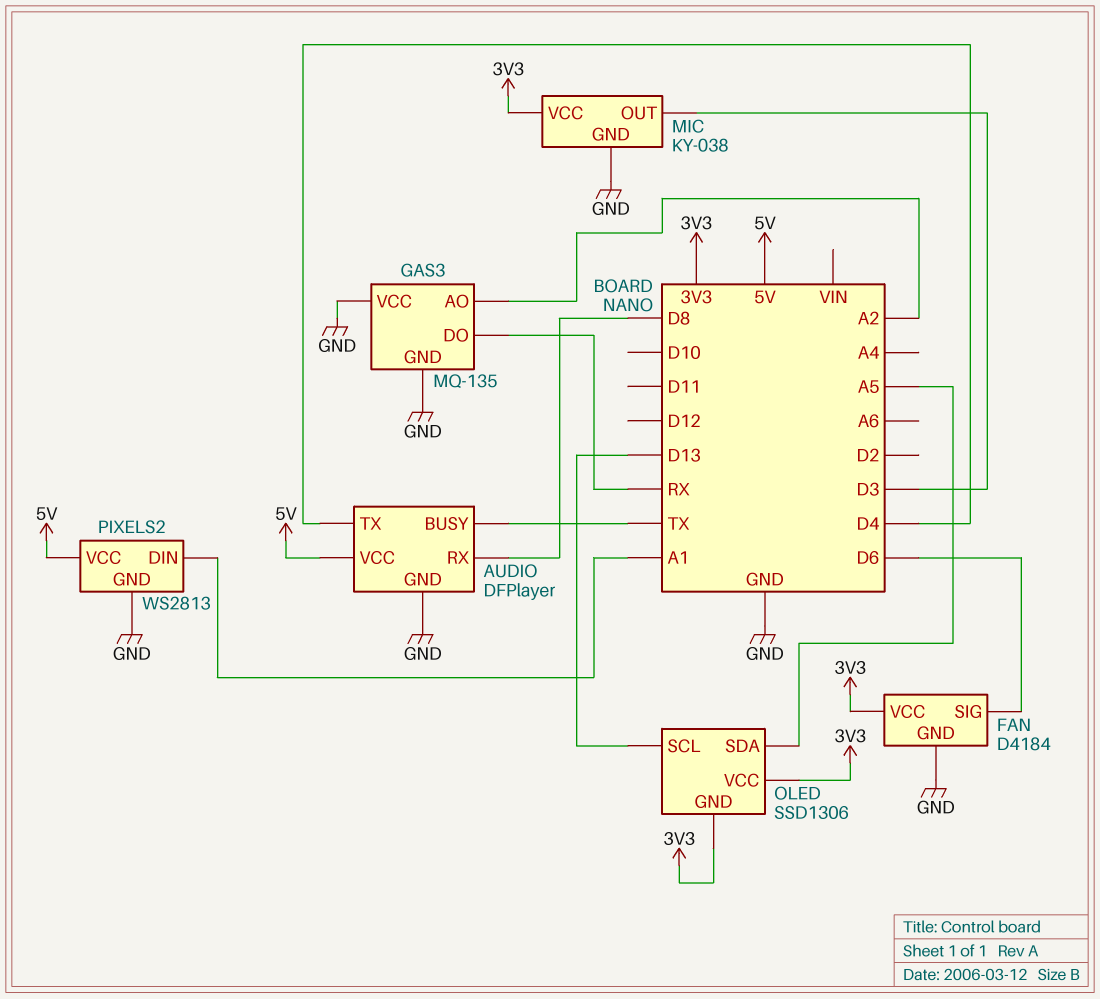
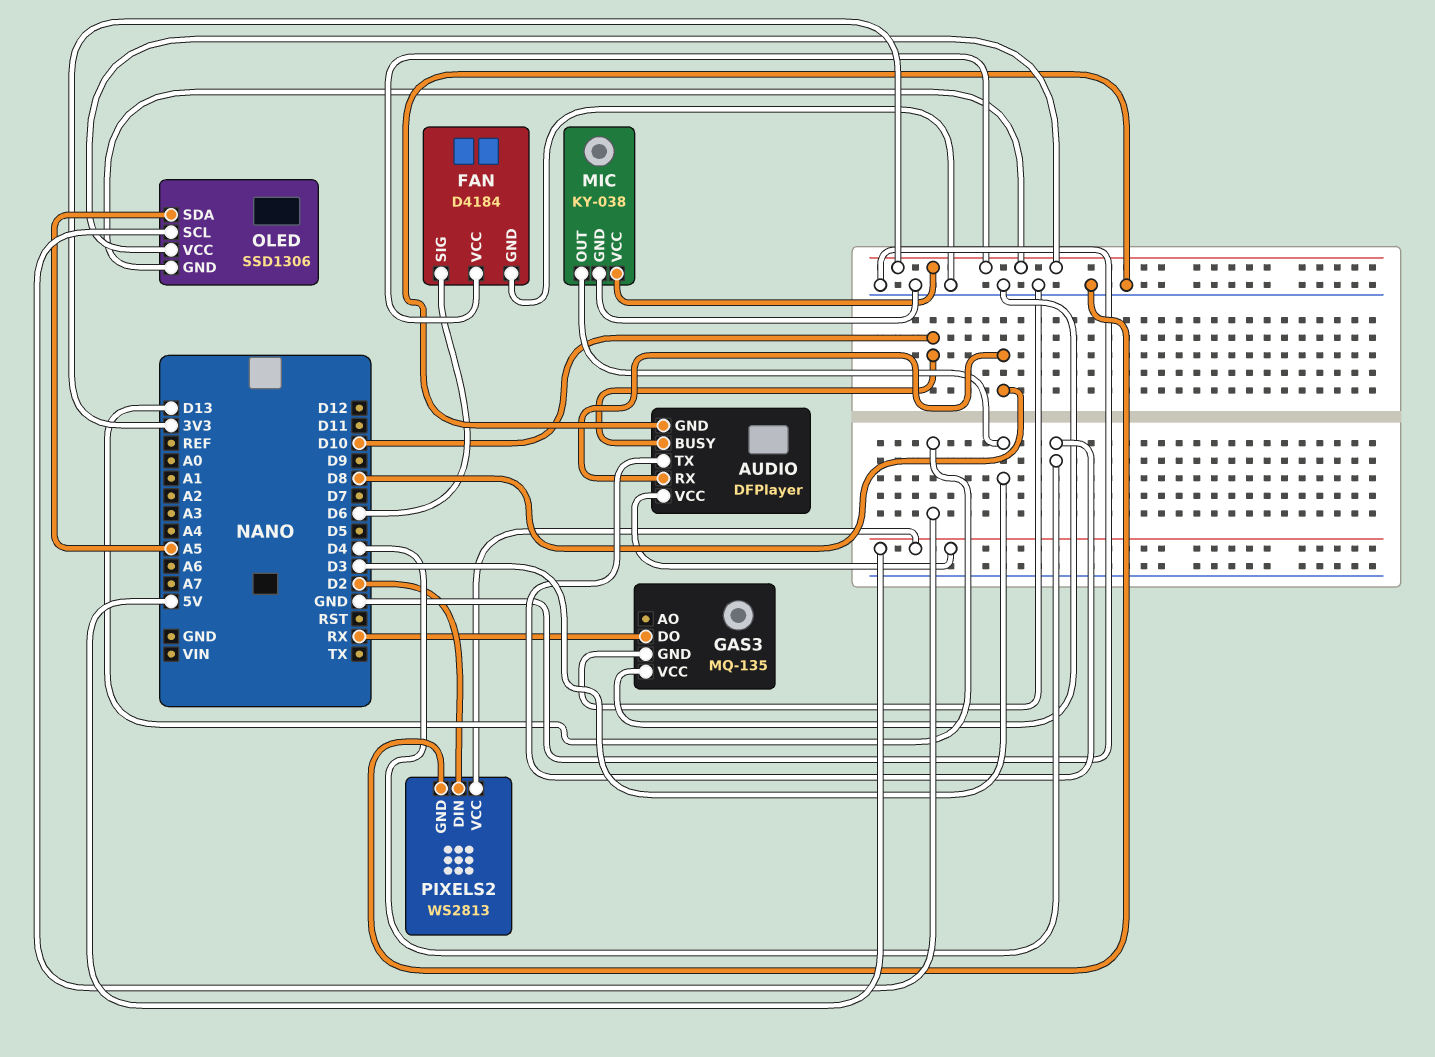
AUDIO pin BUSY: TX -> D10
GAS3 pin AO: A2 -> none
PIXELS2 pin DIN: A1 -> D2

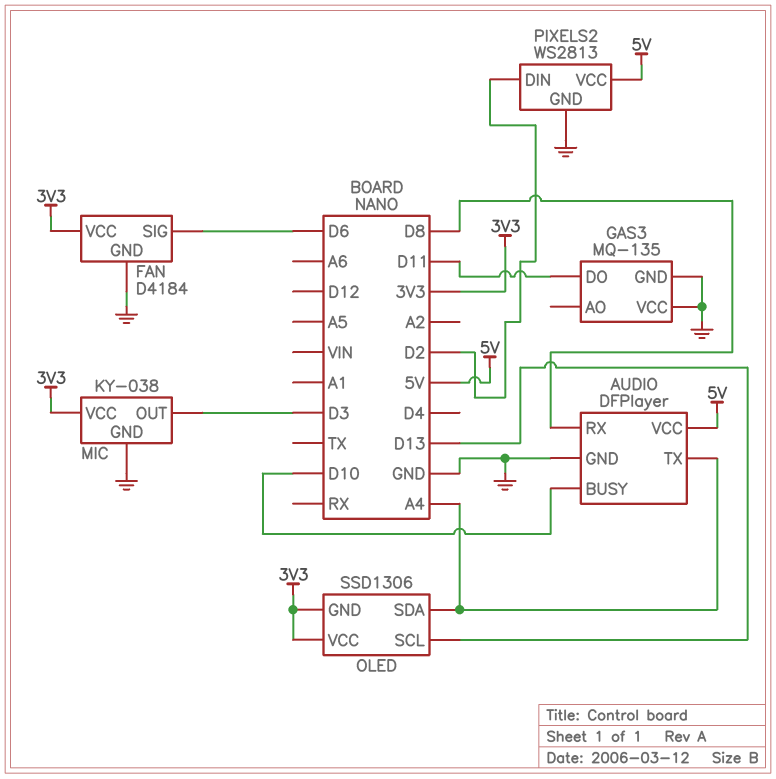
AUDIO pin TX: D4 -> A4
GAS3 pin DO: RX -> D11
OLED pin SDA: A5 -> A4

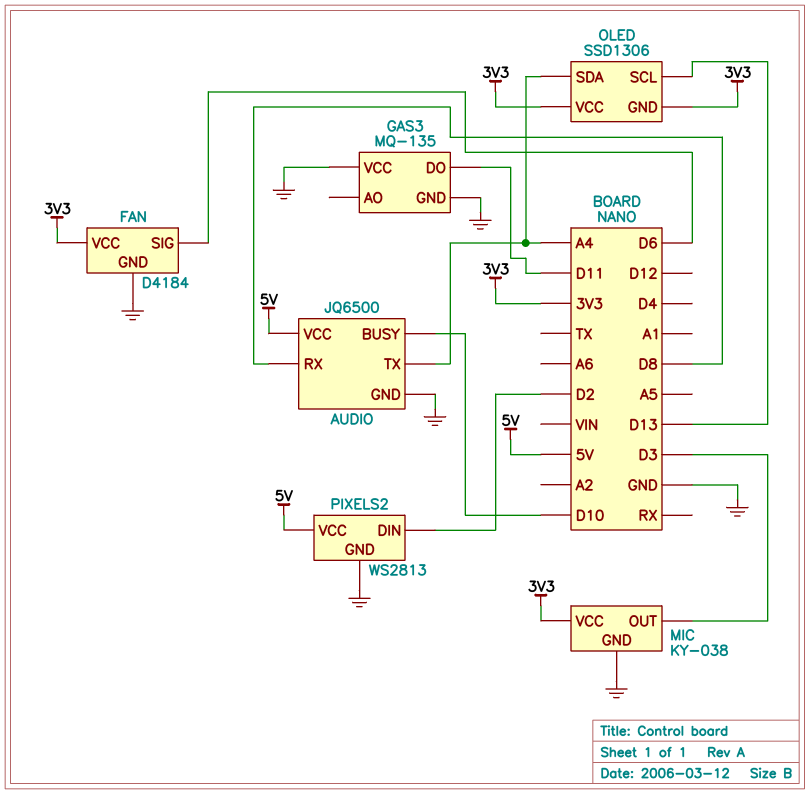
AUDIO: DFPlayer -> JQ6500

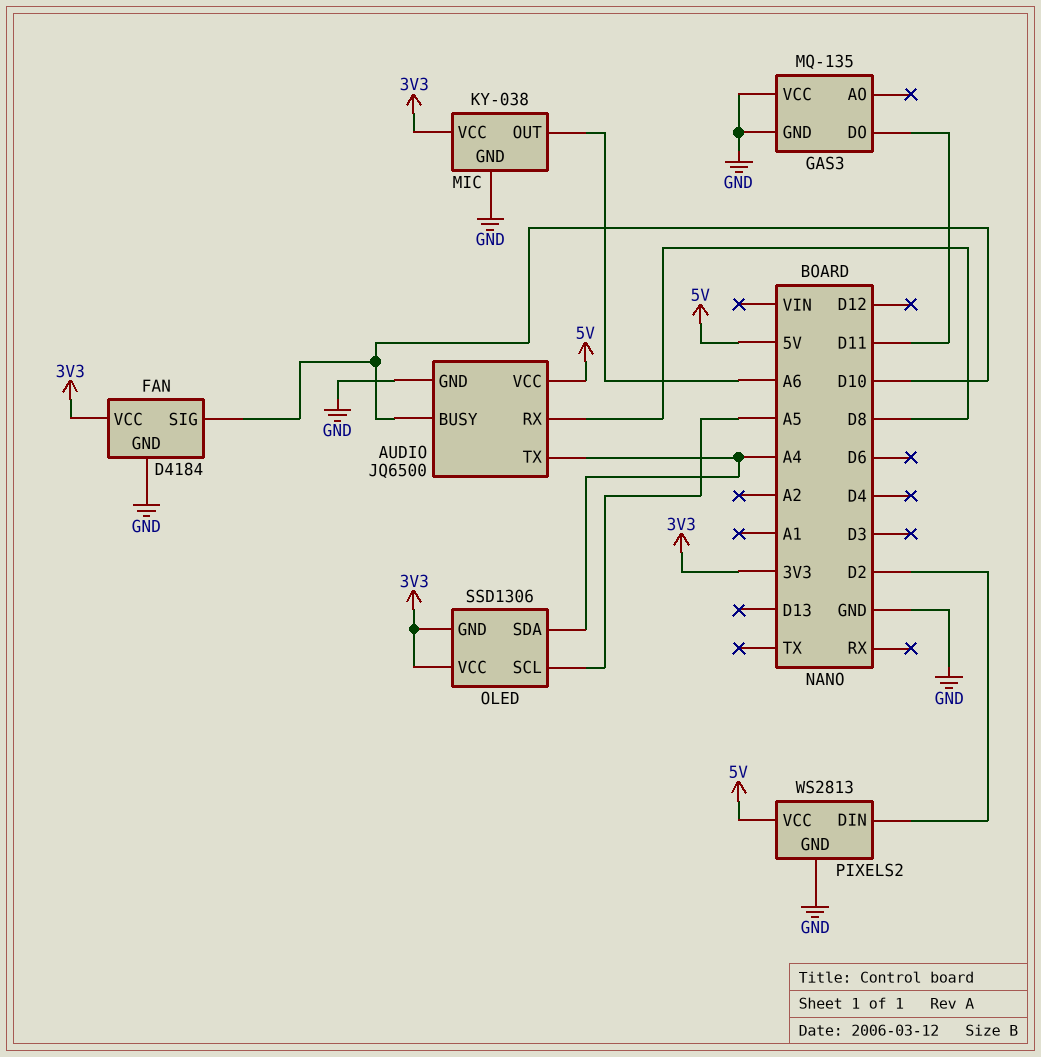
FAN pin SIG: D6 -> D10
MIC pin OUT: D3 -> A6
OLED pin SCL: D13 -> A5

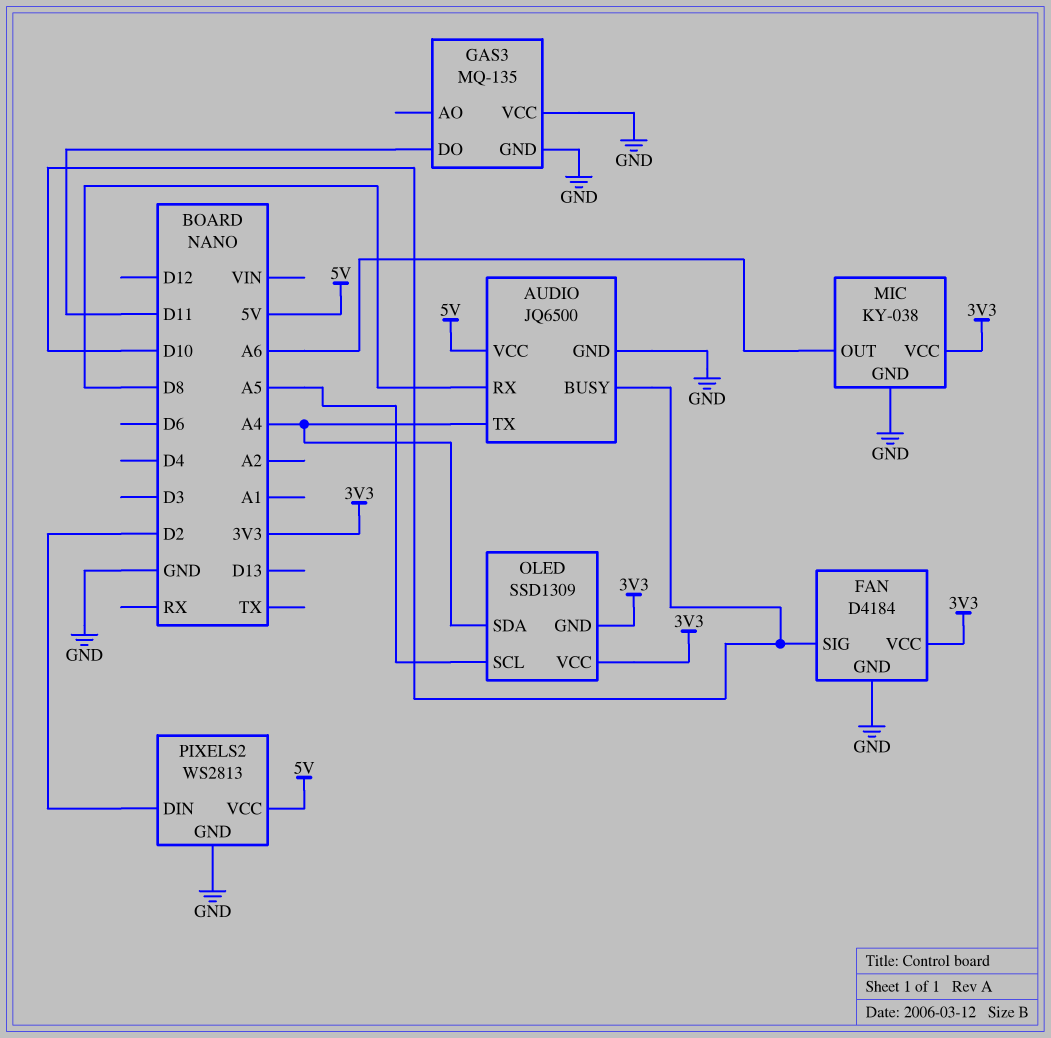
OLED: SSD1306 -> SSD1309

